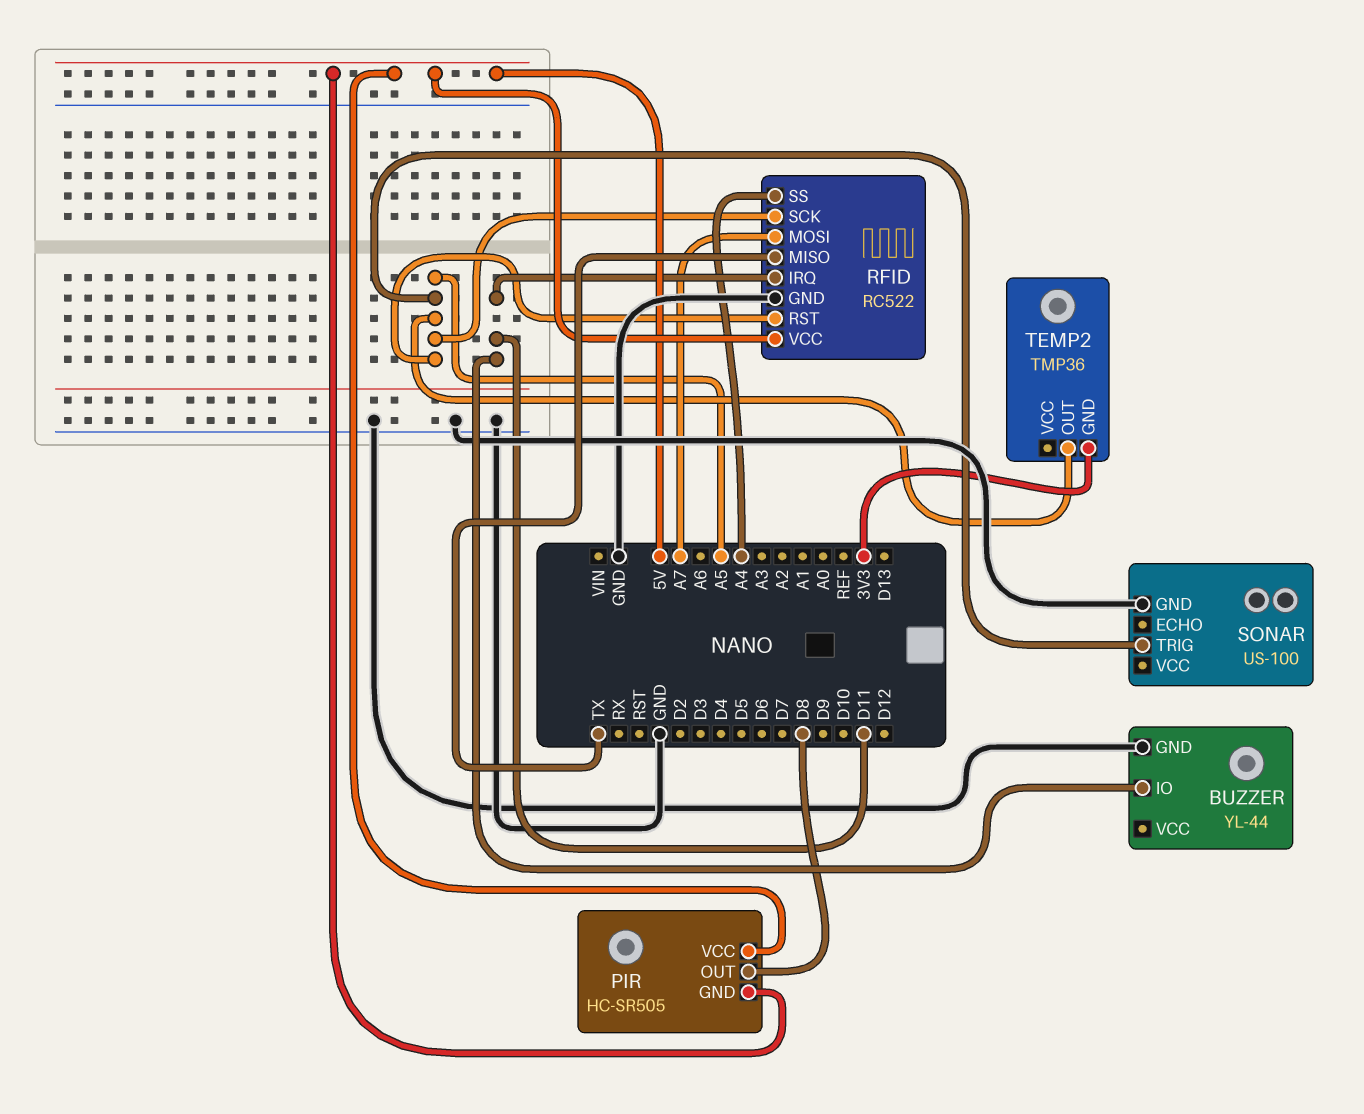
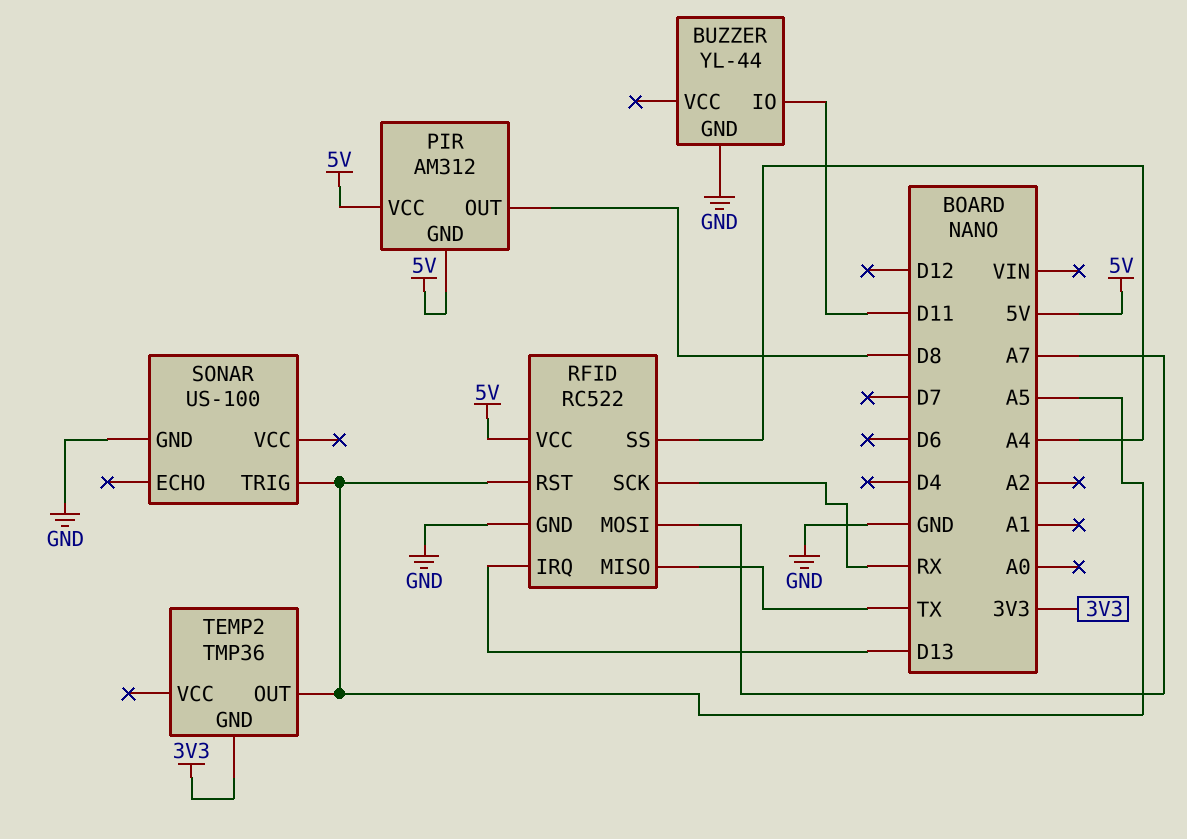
PIR: HC-SR505 -> AM312
RFID pin IRQ: D11 -> D13
RFID pin SCK: A5 -> RX

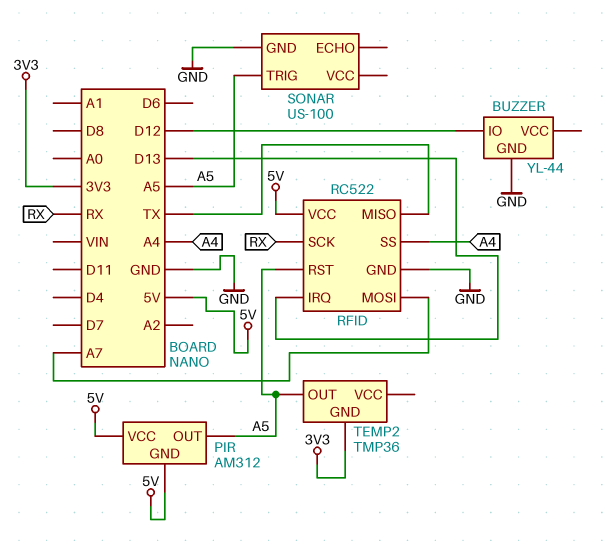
BUZZER pin IO: D11 -> D12
PIR pin OUT: D8 -> A5

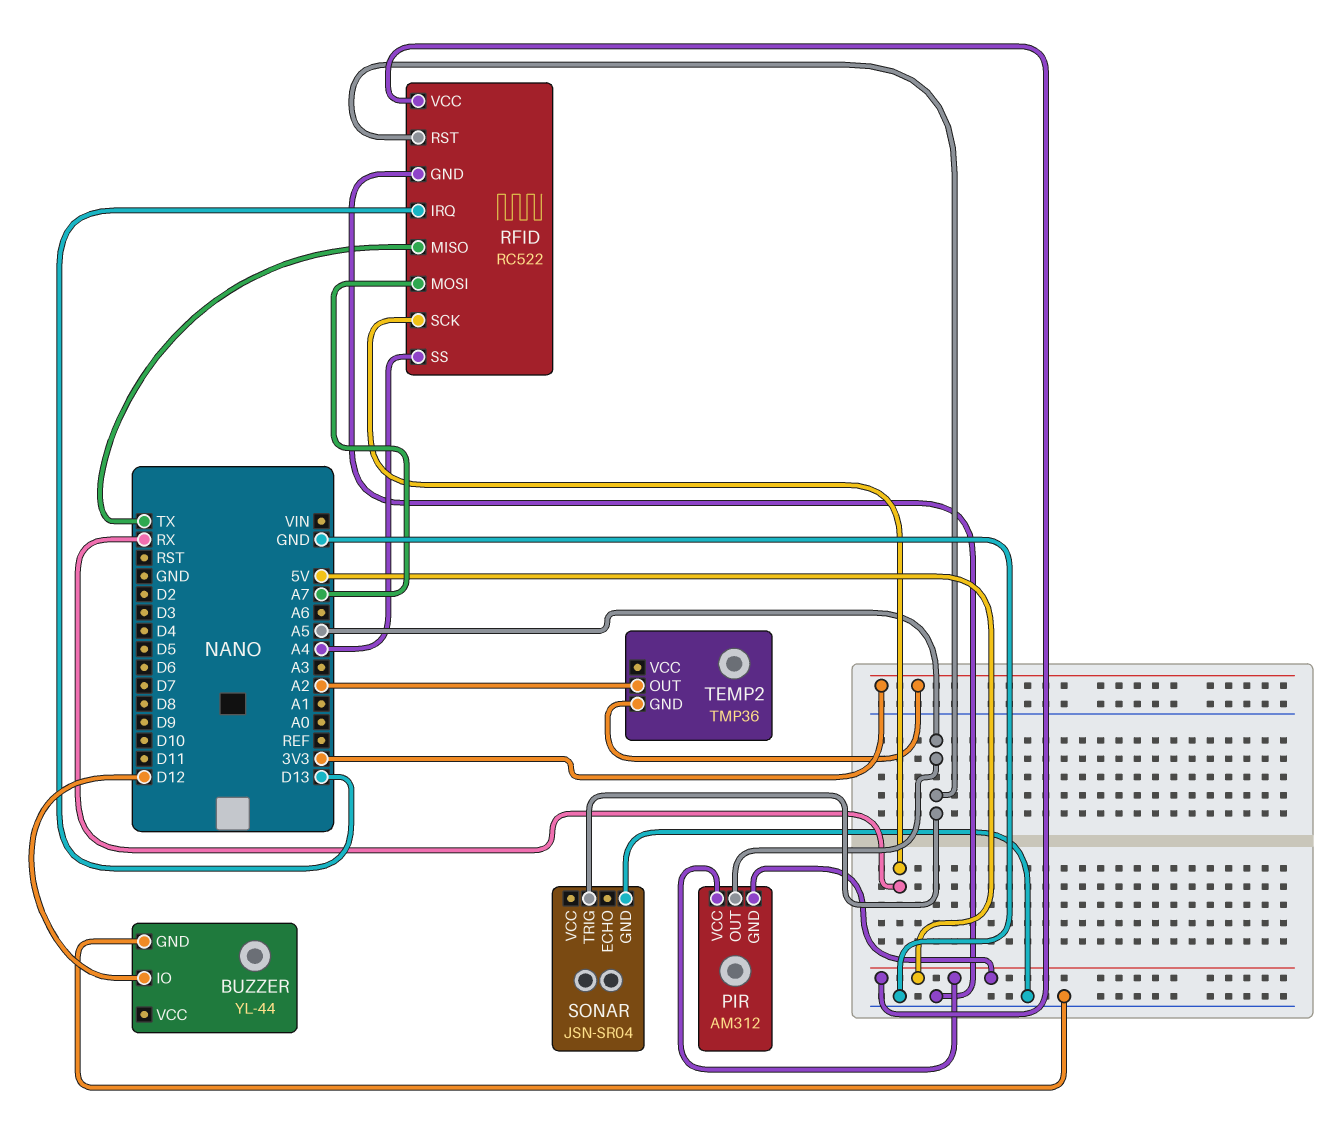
SONAR: US-100 -> JSN-SR04
TEMP2 pin OUT: A5 -> A2

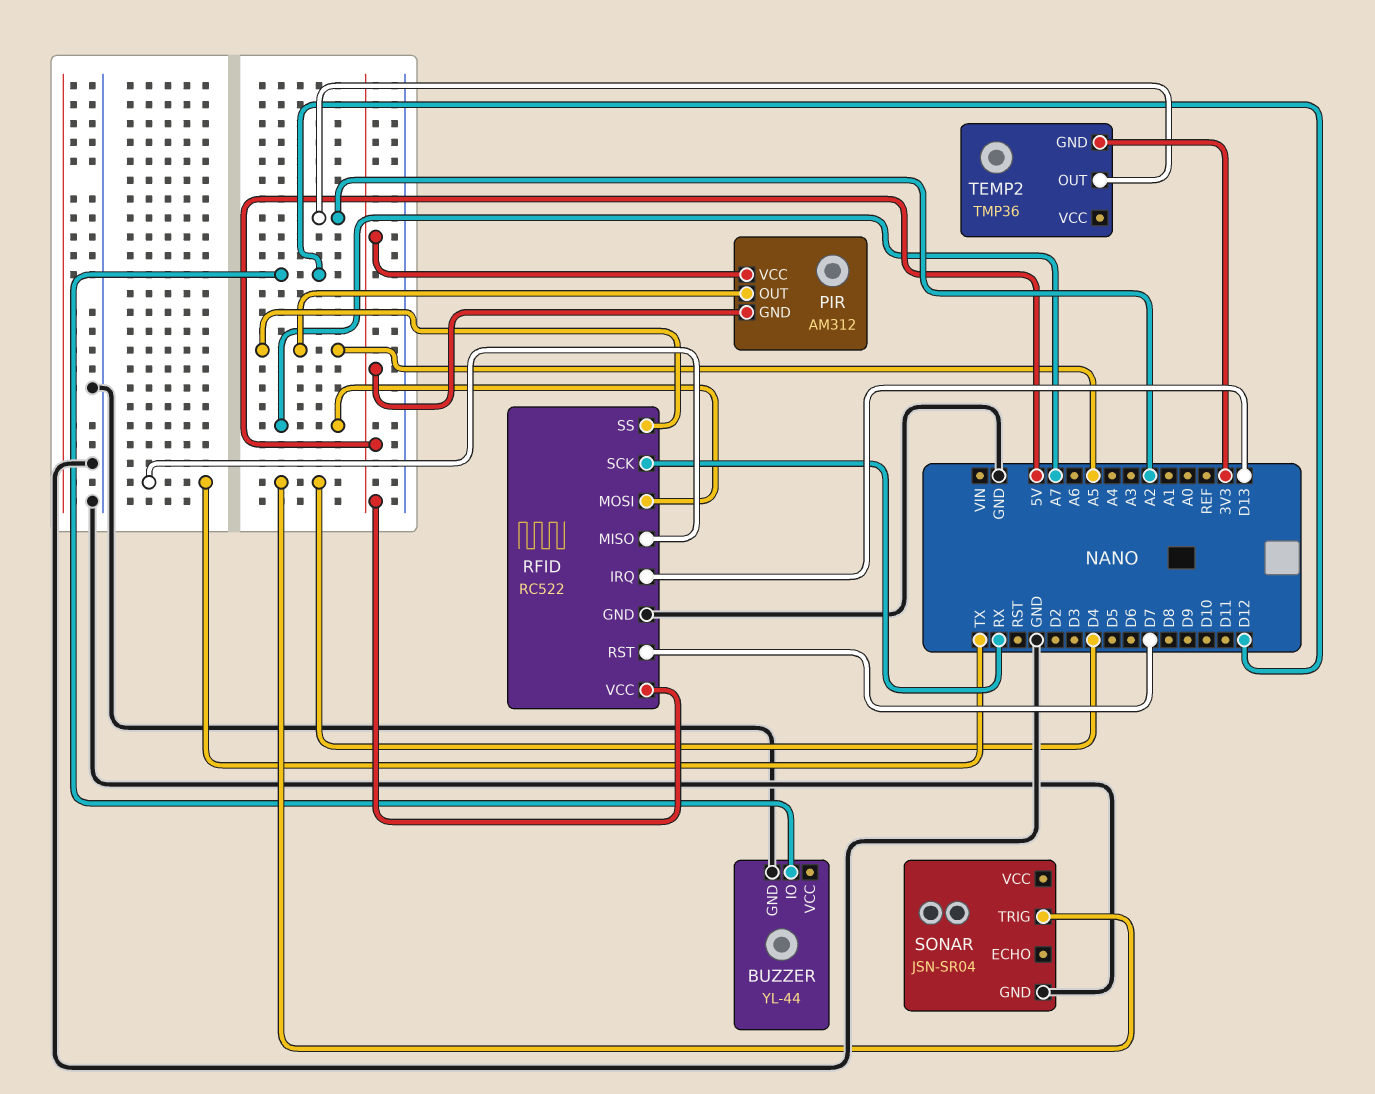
RFID pin RST: A5 -> D7
RFID pin SS: A4 -> A5
SONAR pin TRIG: A5 -> D4

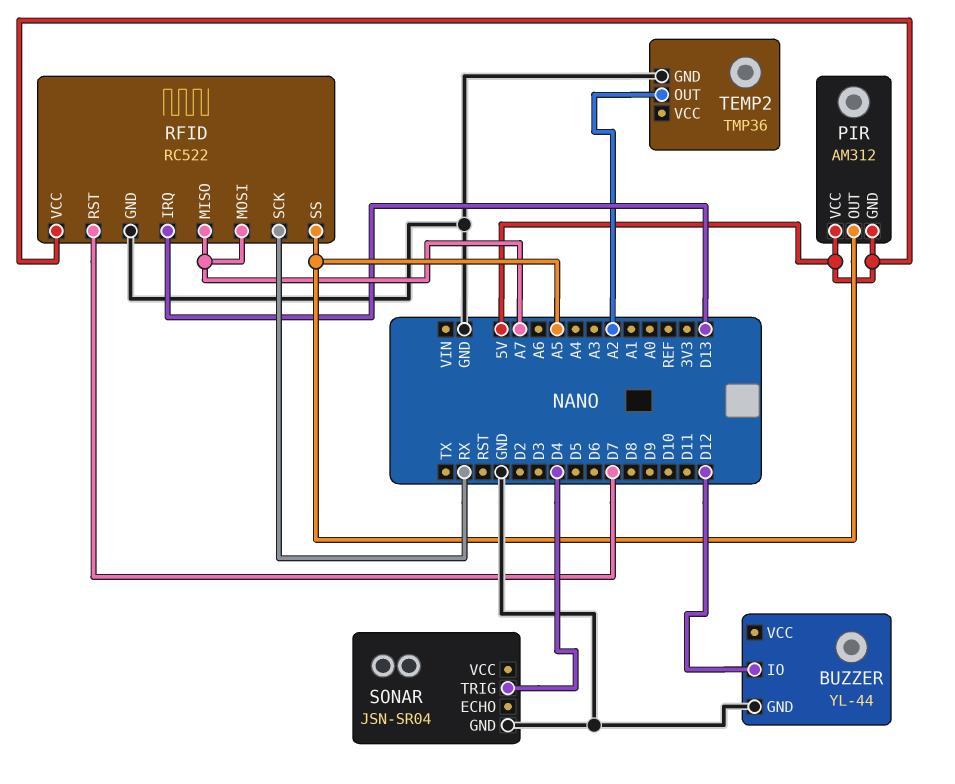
RFID pin MISO: TX -> A7
TEMP2 pin GND: 3V3 -> GND

